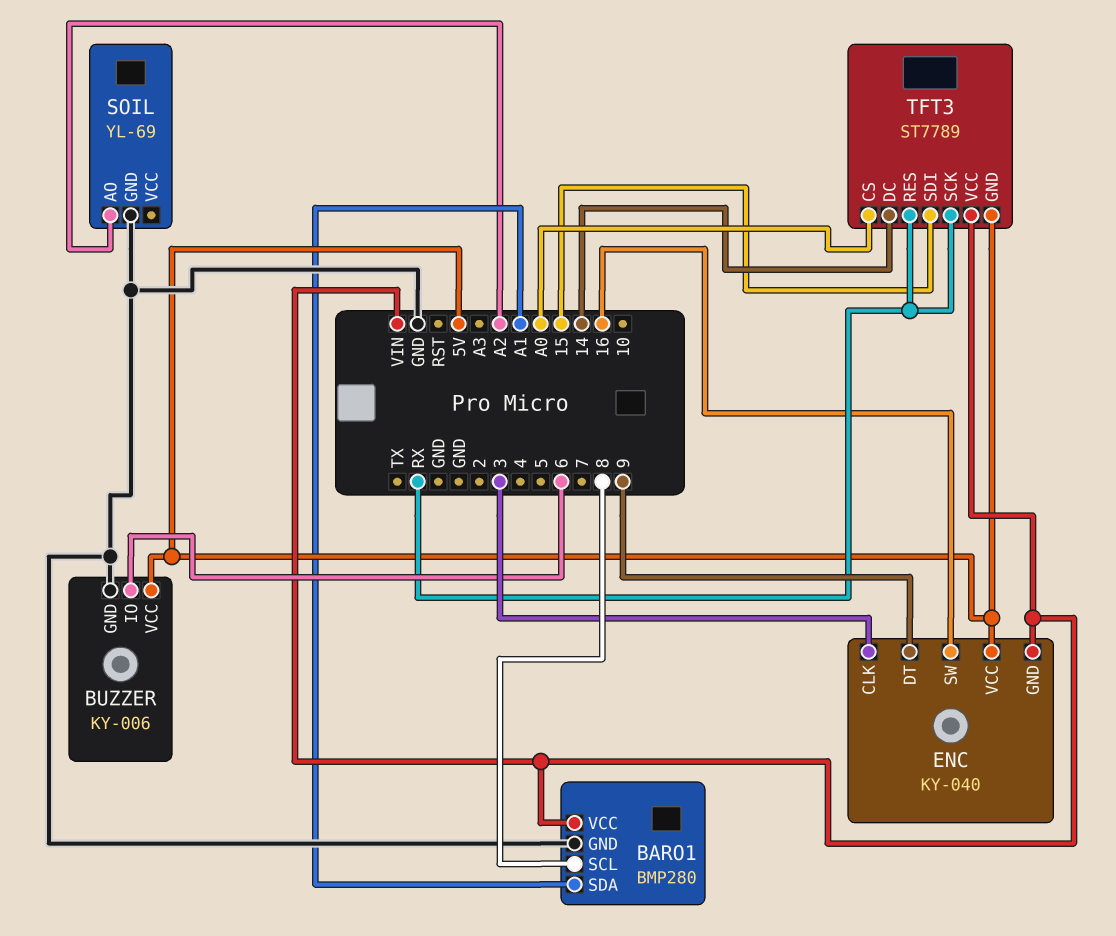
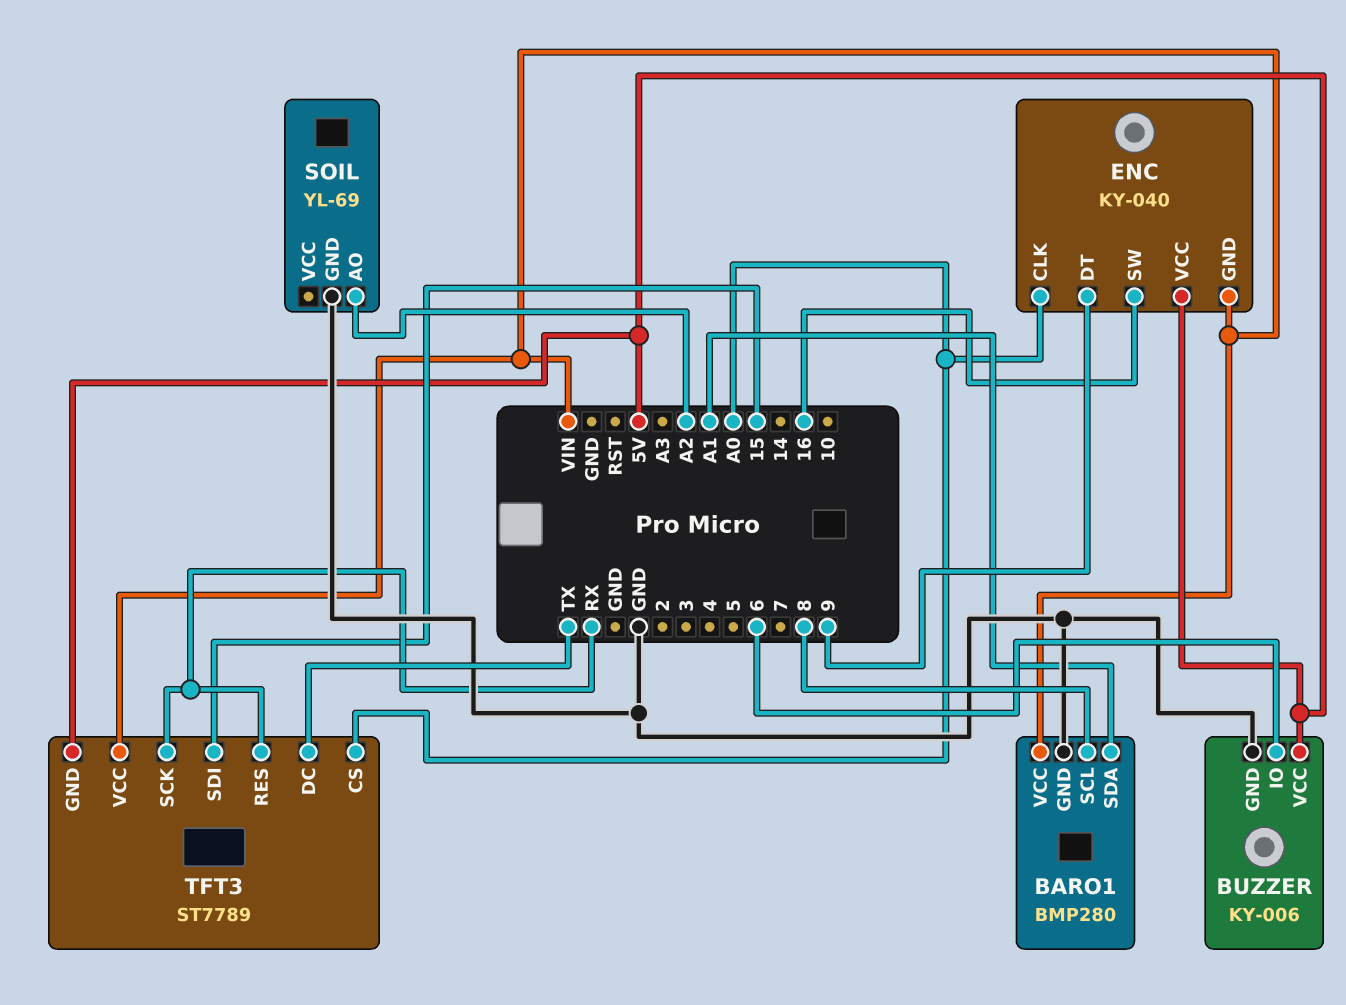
ENC pin CLK: 3 -> A0
TFT3 pin DC: 14 -> TX

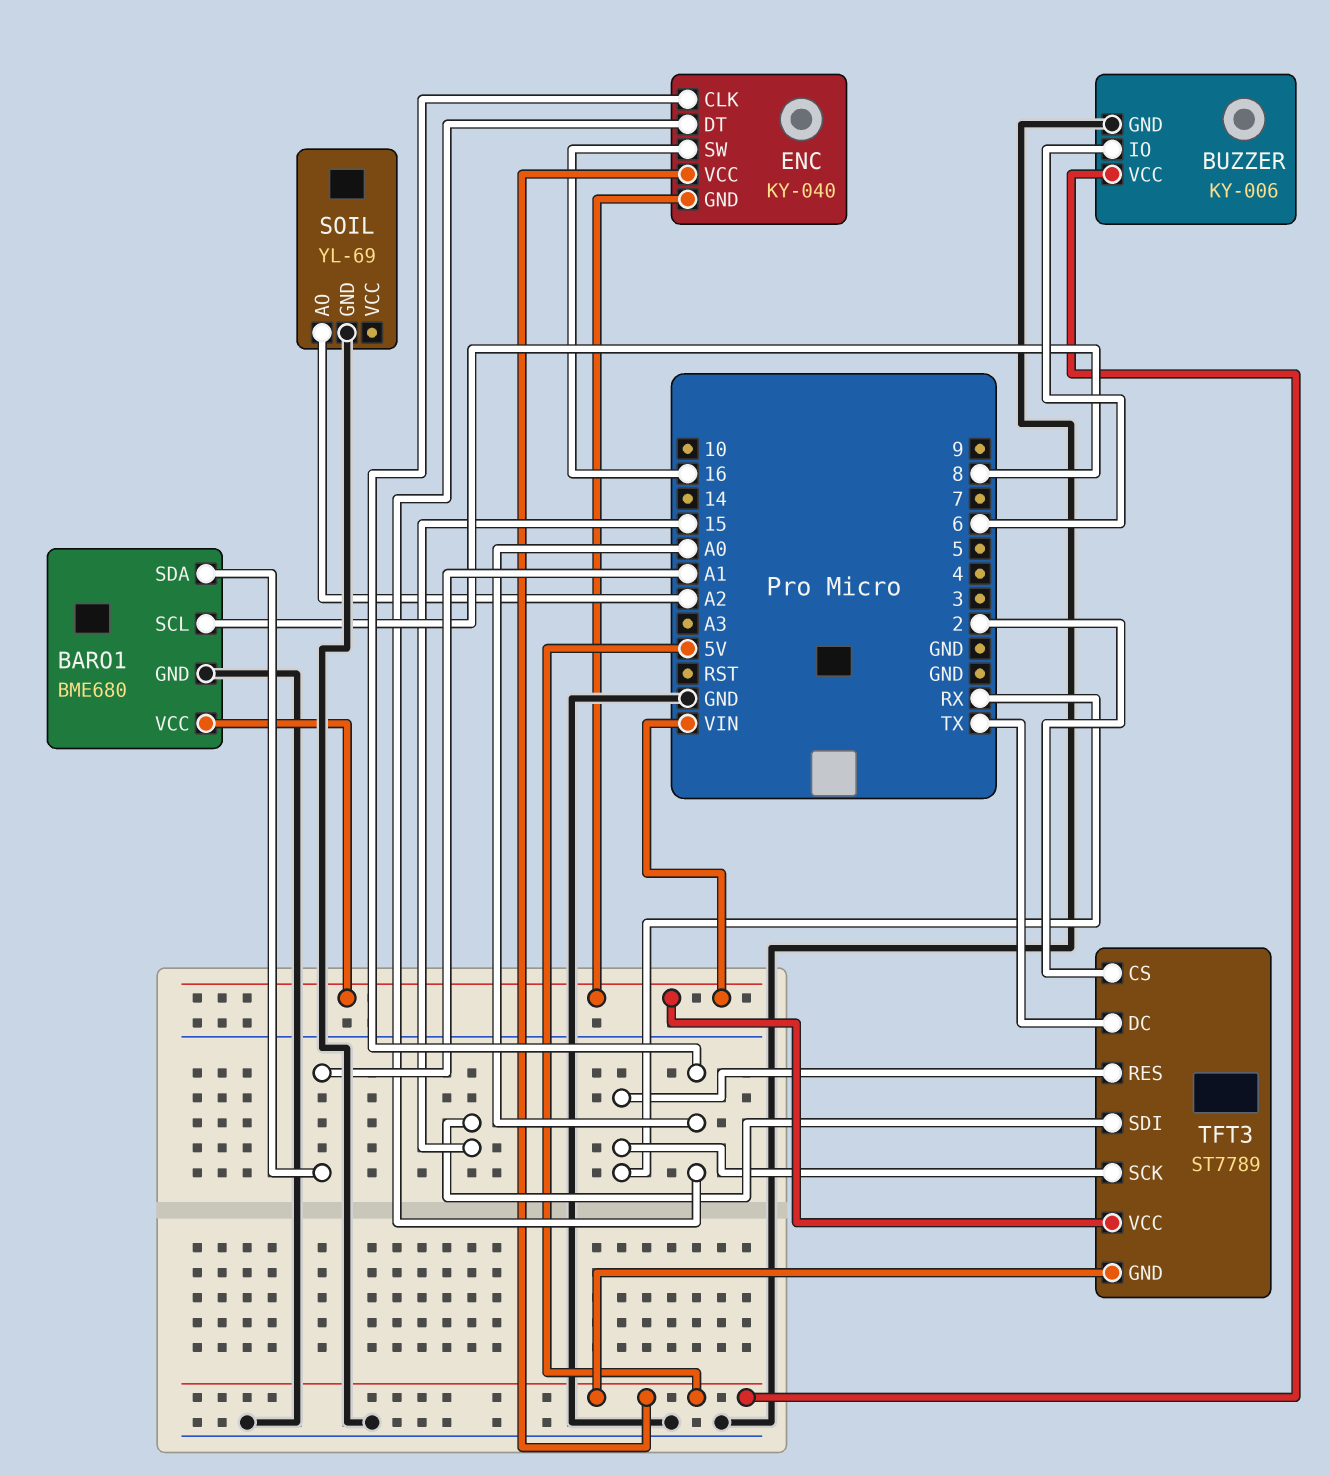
BARO1: BMP280 -> BME680
ENC pin DT: 9 -> A0
TFT3 pin CS: A0 -> 2

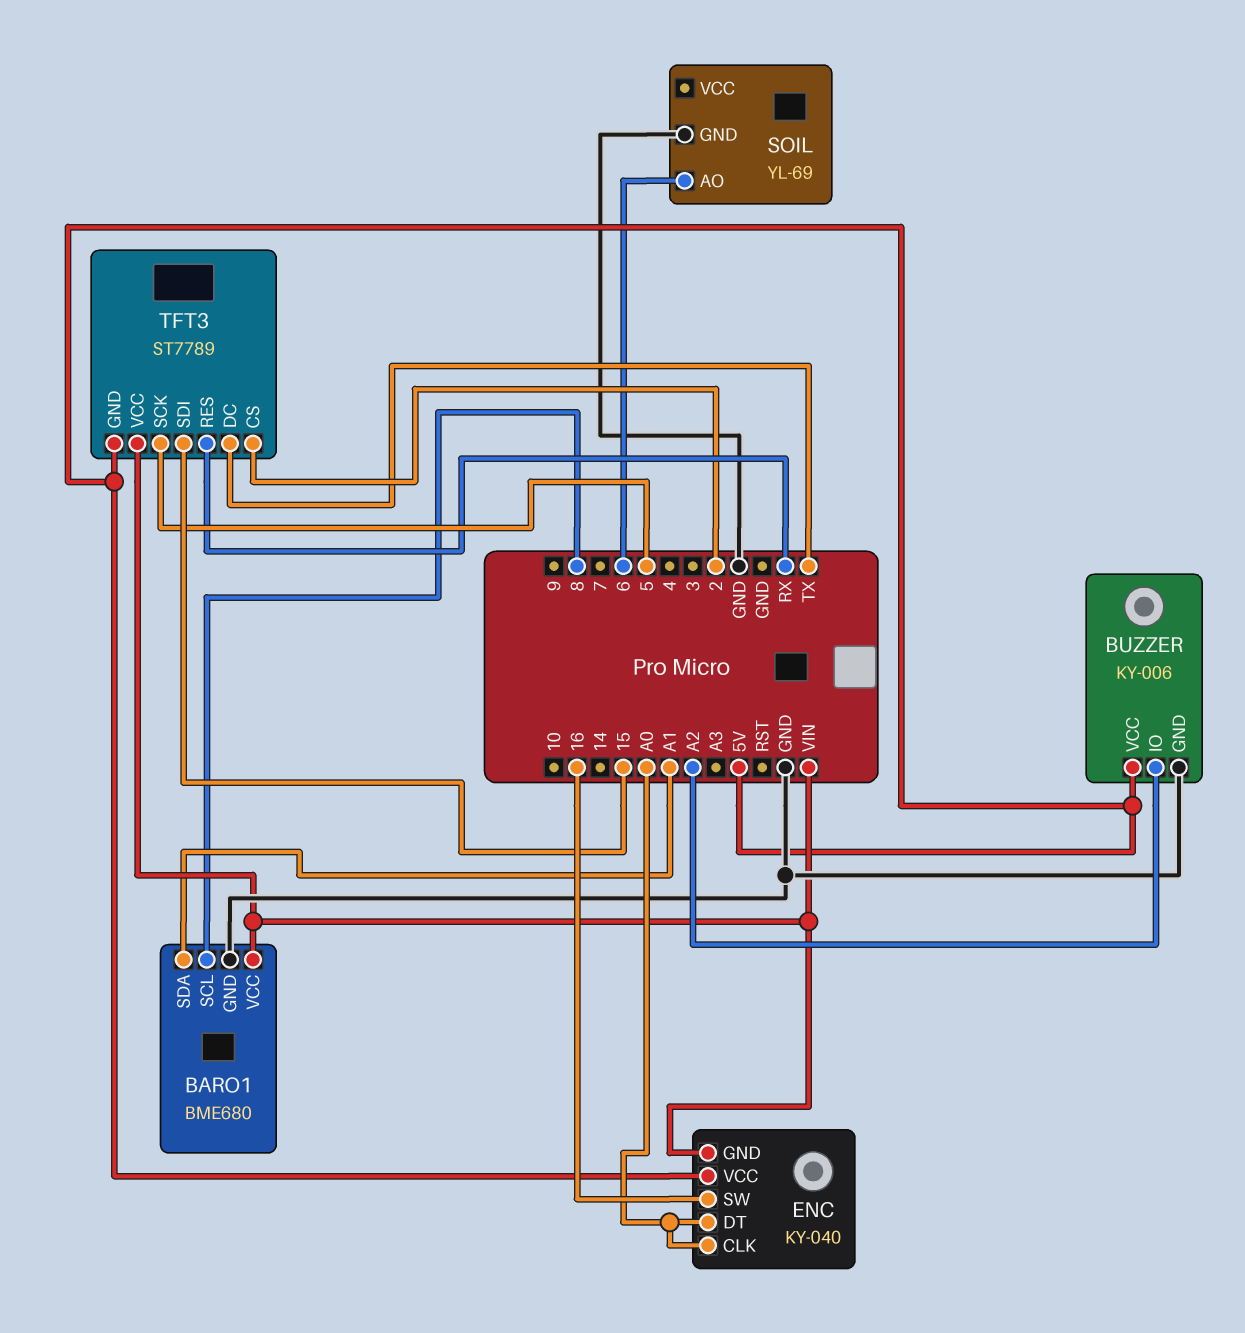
BUZZER pin IO: 6 -> A2
SOIL pin AO: A2 -> 6
TFT3 pin SCK: RX -> 5

